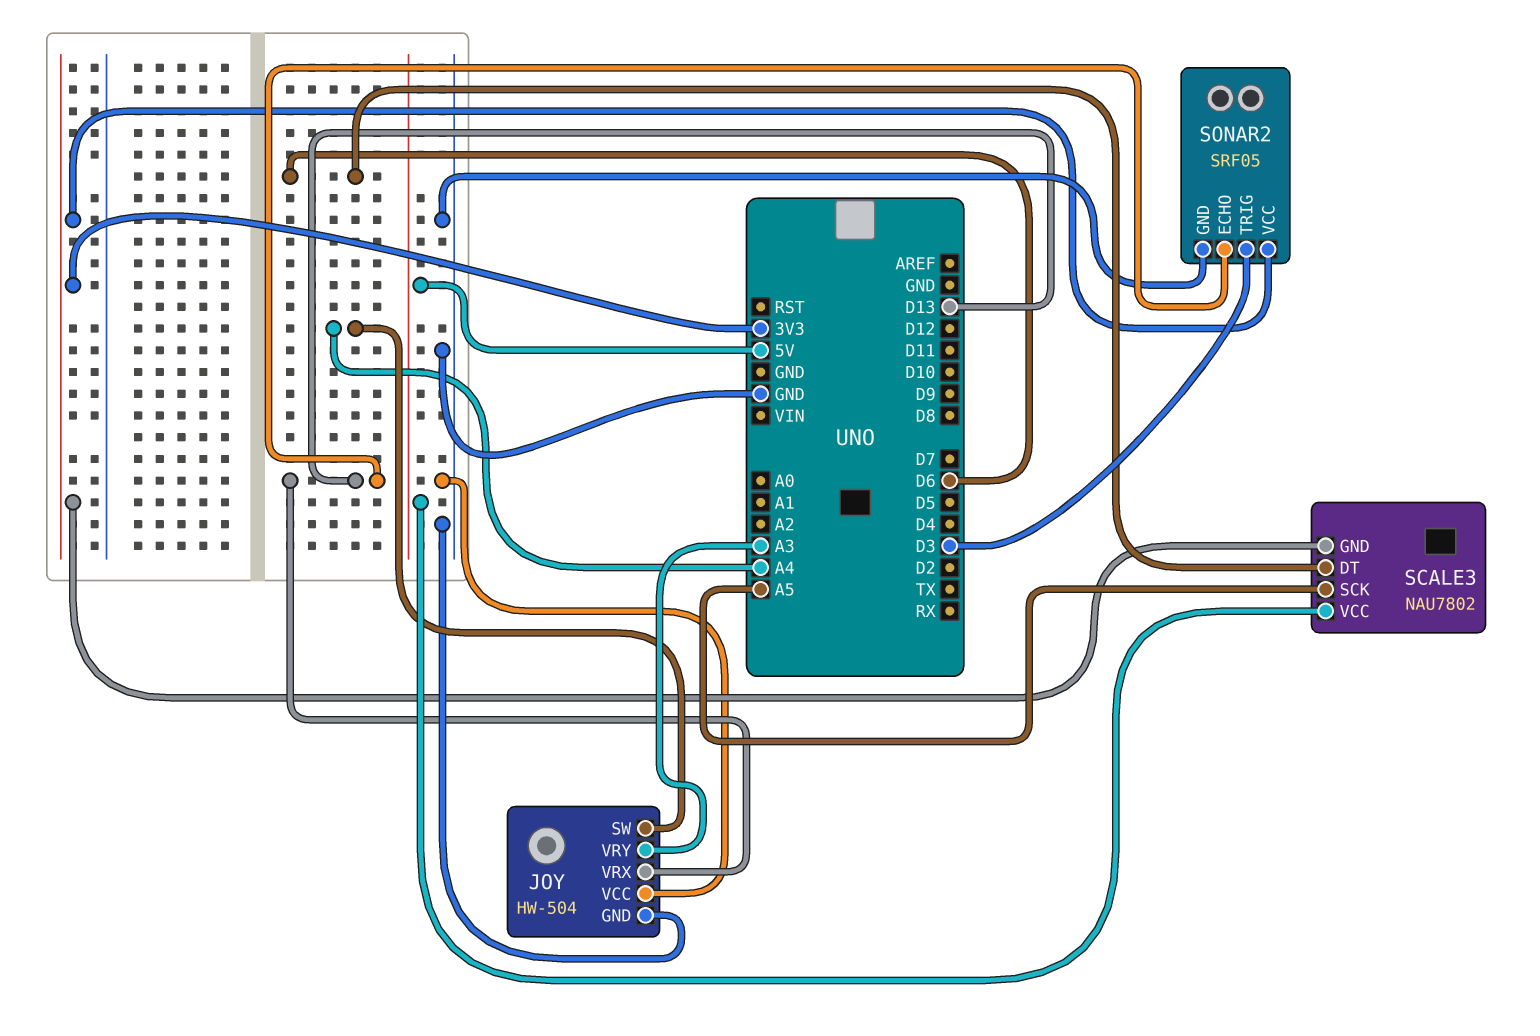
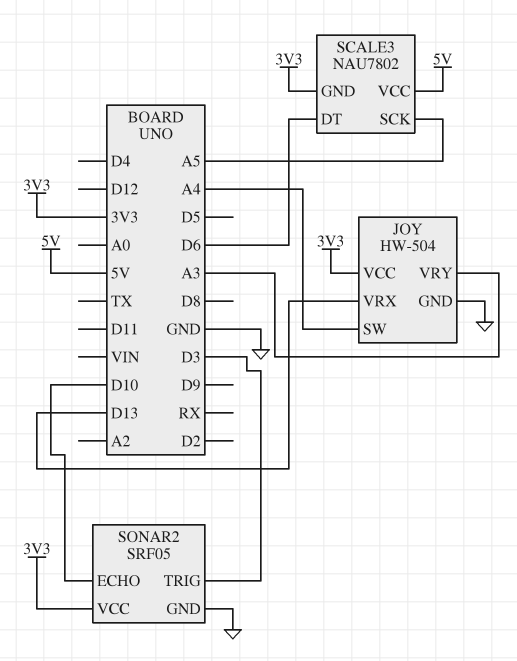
JOY pin VCC: GND -> 3V3
SONAR2 pin ECHO: D13 -> D10

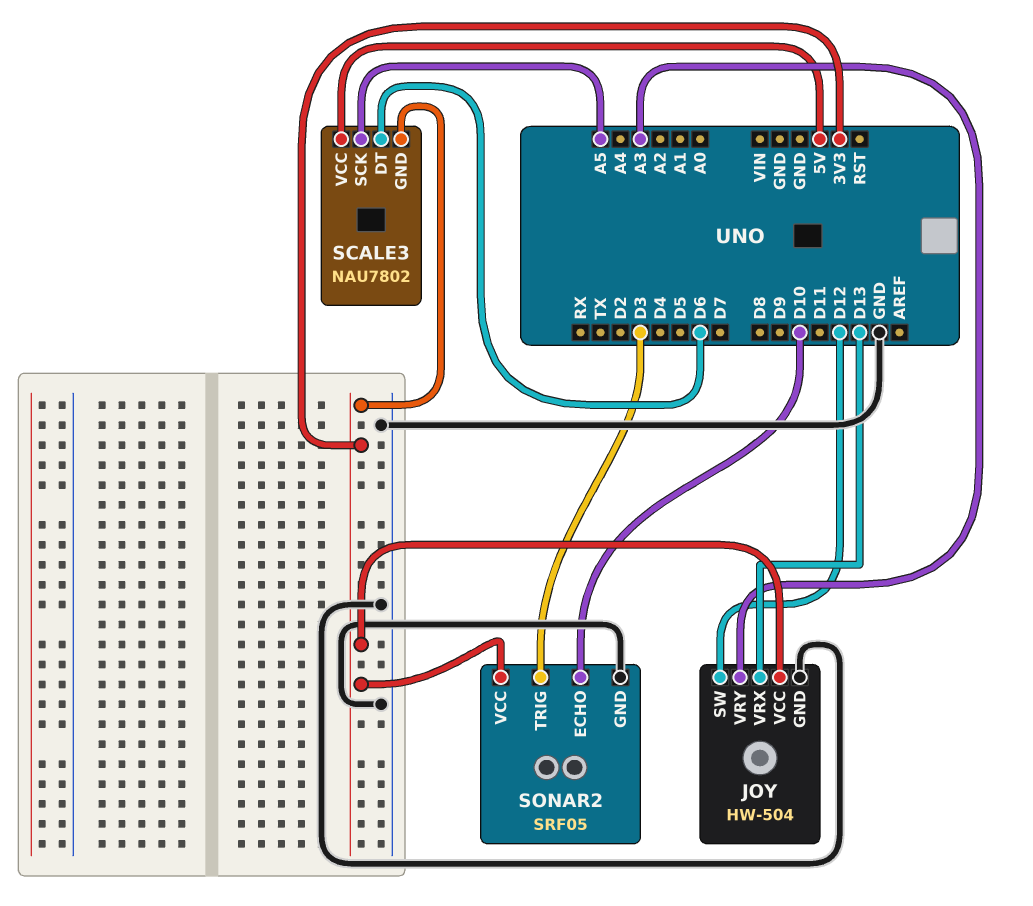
JOY pin SW: A4 -> D12

